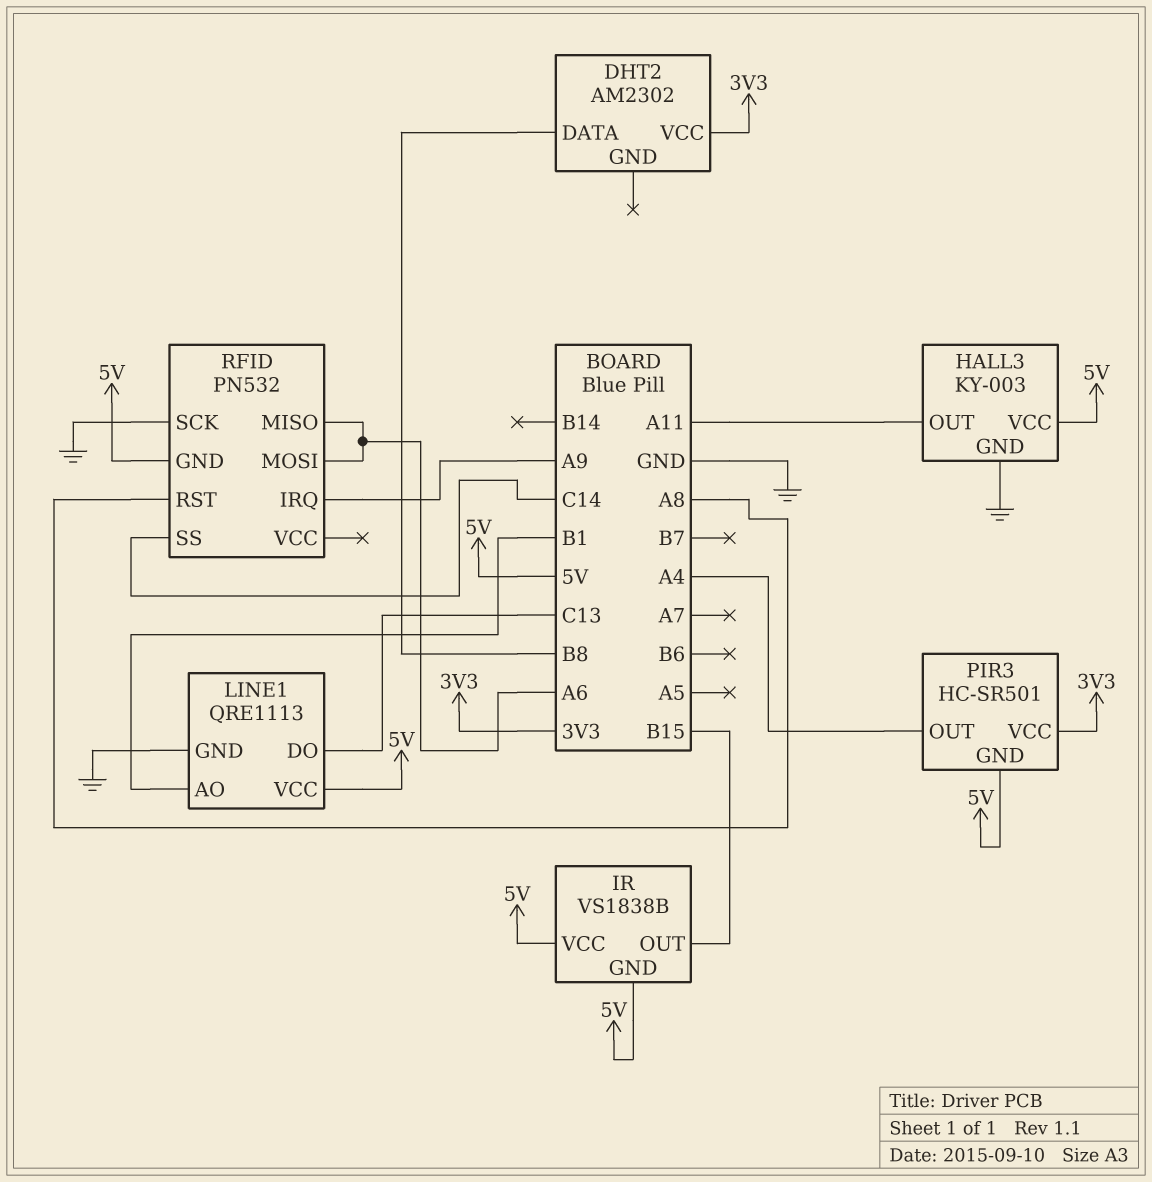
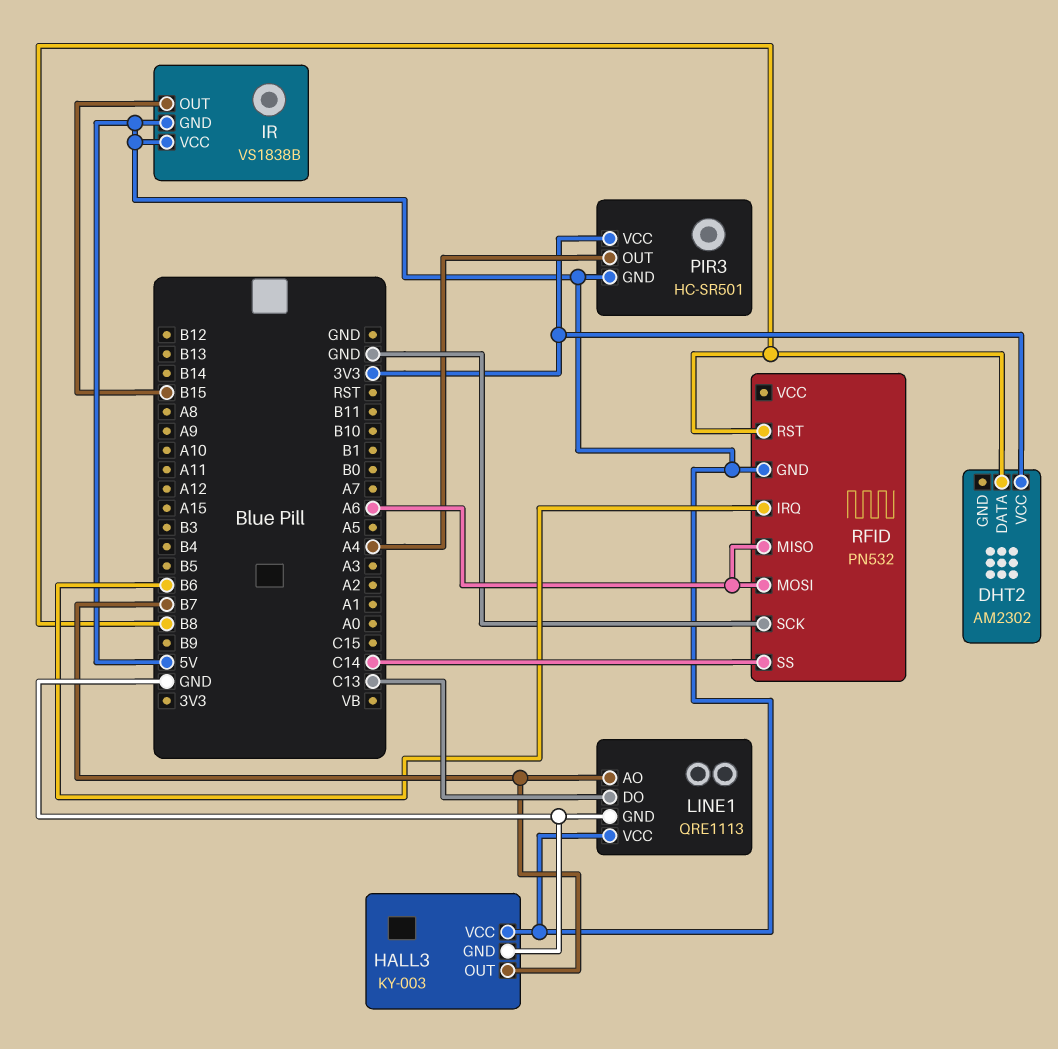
HALL3 pin OUT: A11 -> B7
LINE1 pin AO: B1 -> B7
RFID pin IRQ: A9 -> B6
RFID pin RST: A8 -> B8

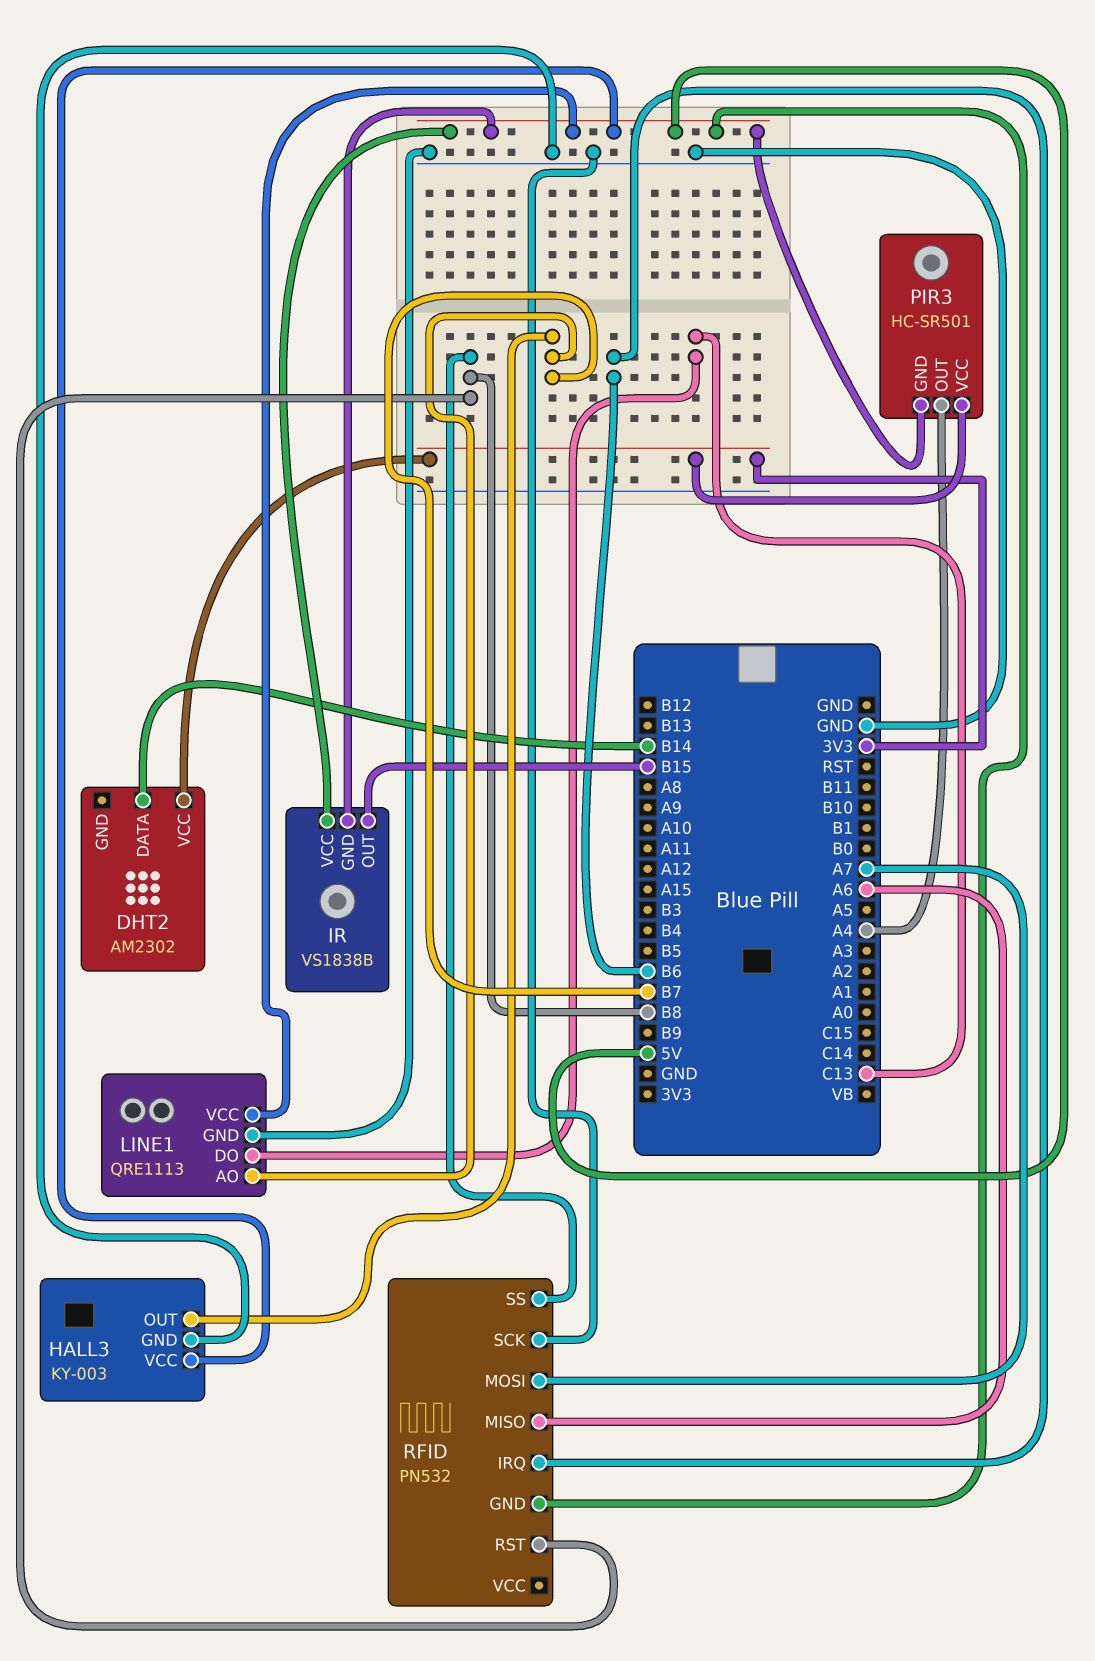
DHT2 pin DATA: B8 -> B14
RFID pin MOSI: A6 -> A7
RFID pin SS: C14 -> B8

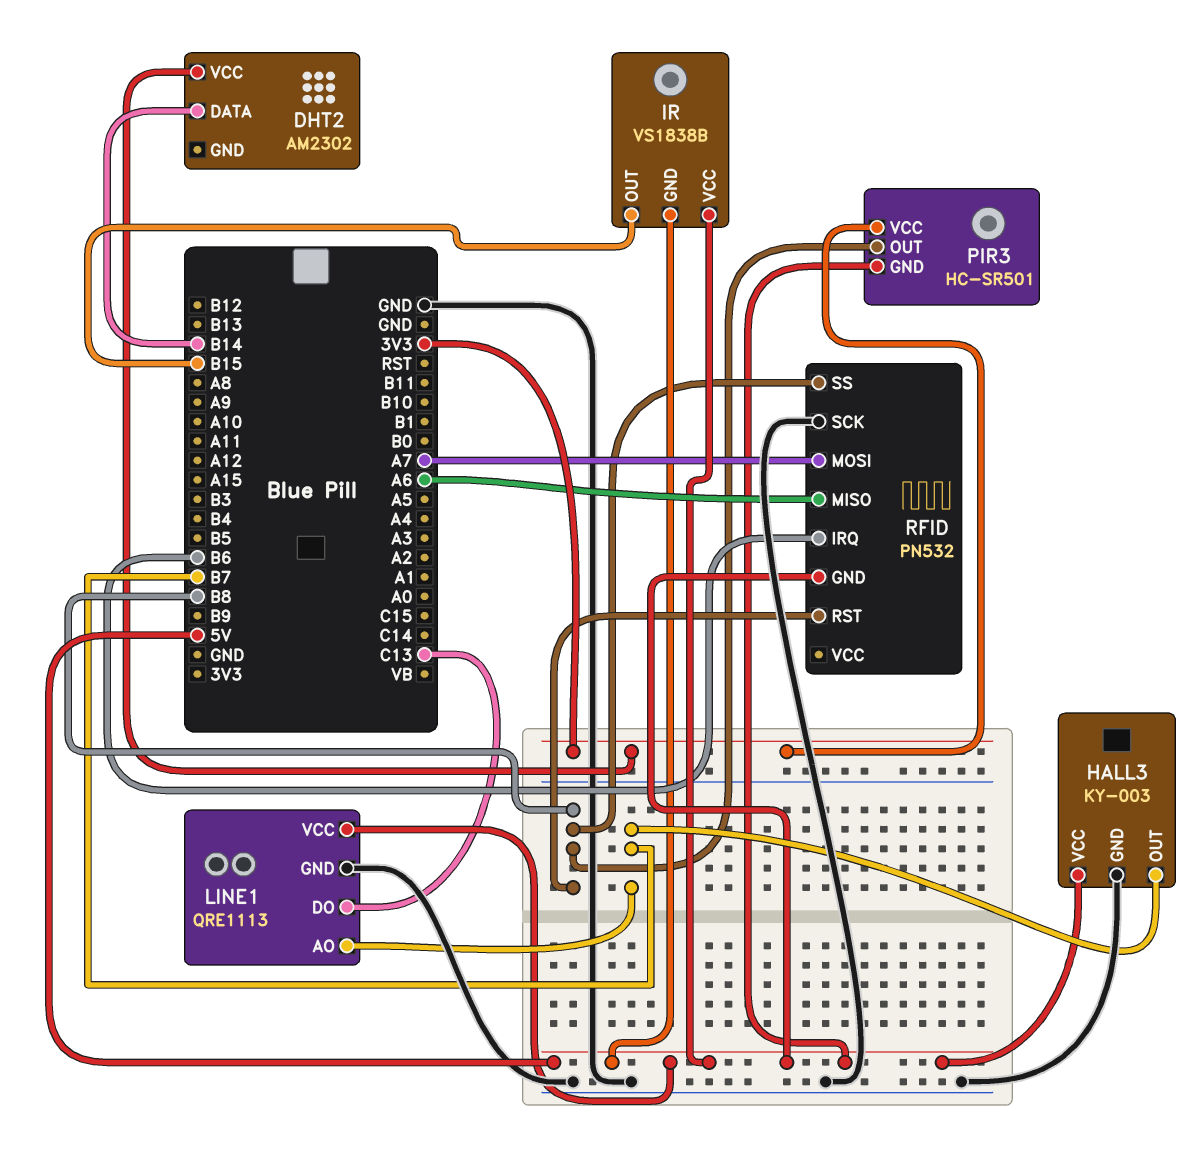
PIR3 pin OUT: A4 -> B8

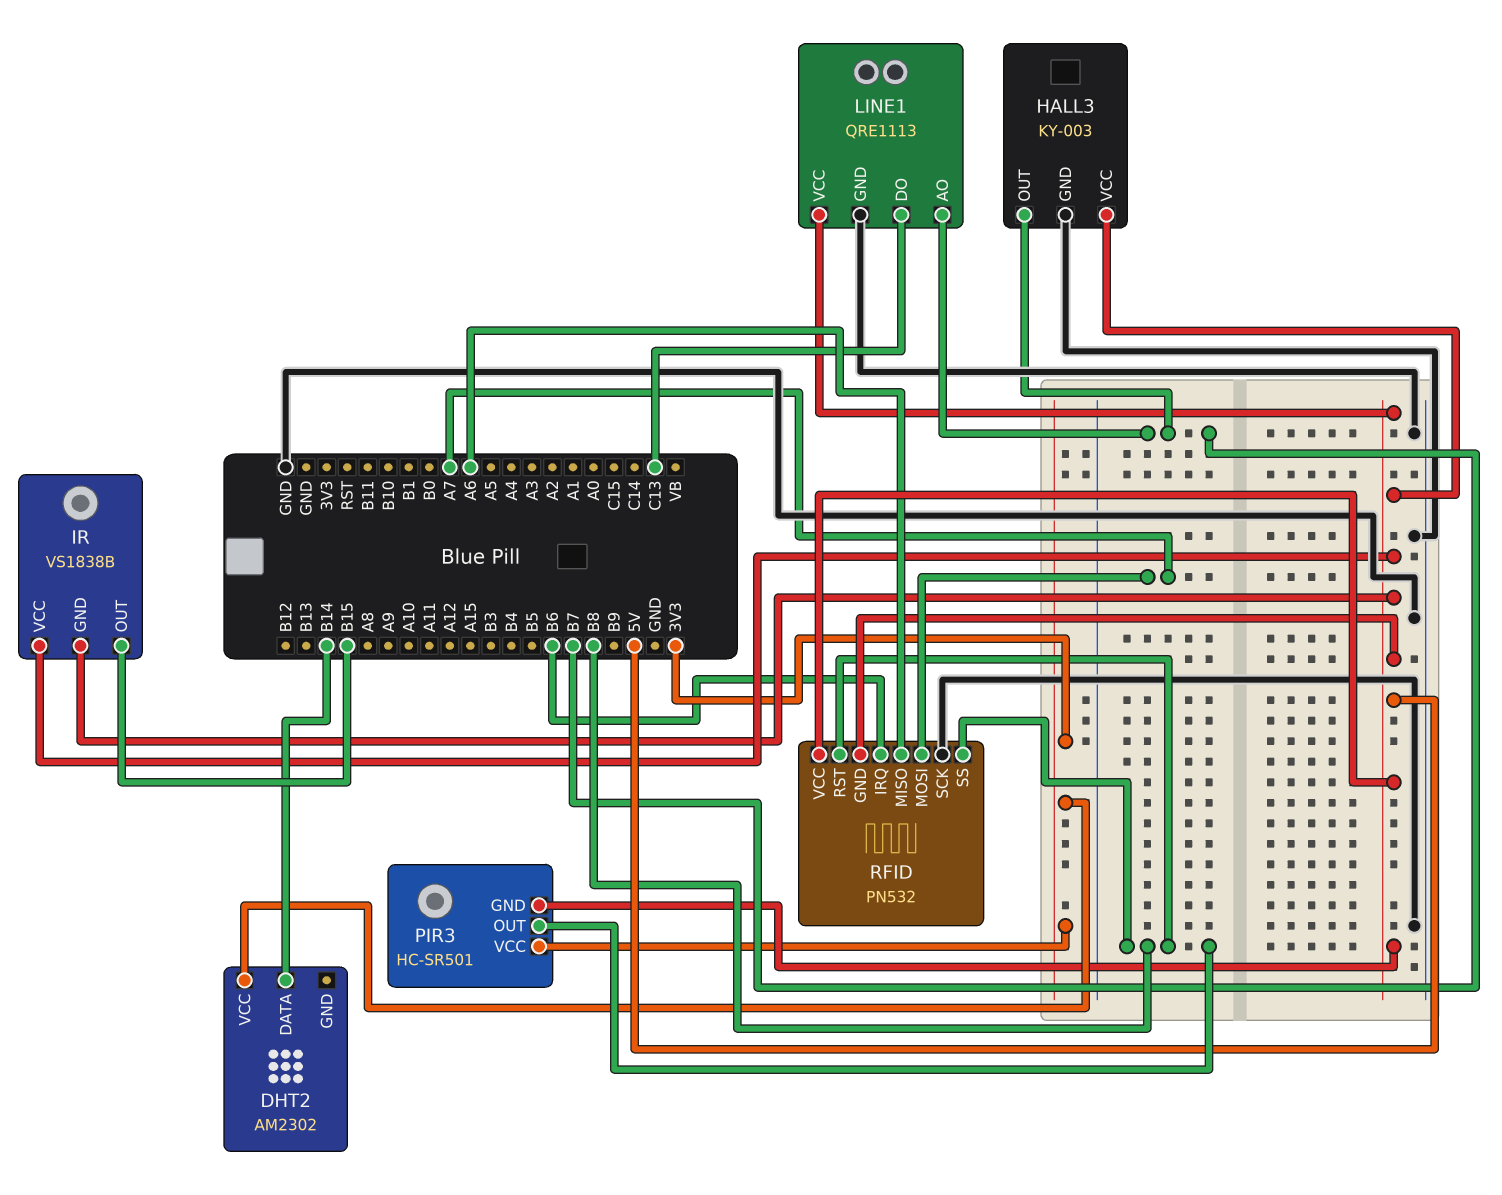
RFID pin VCC: none -> 5V

